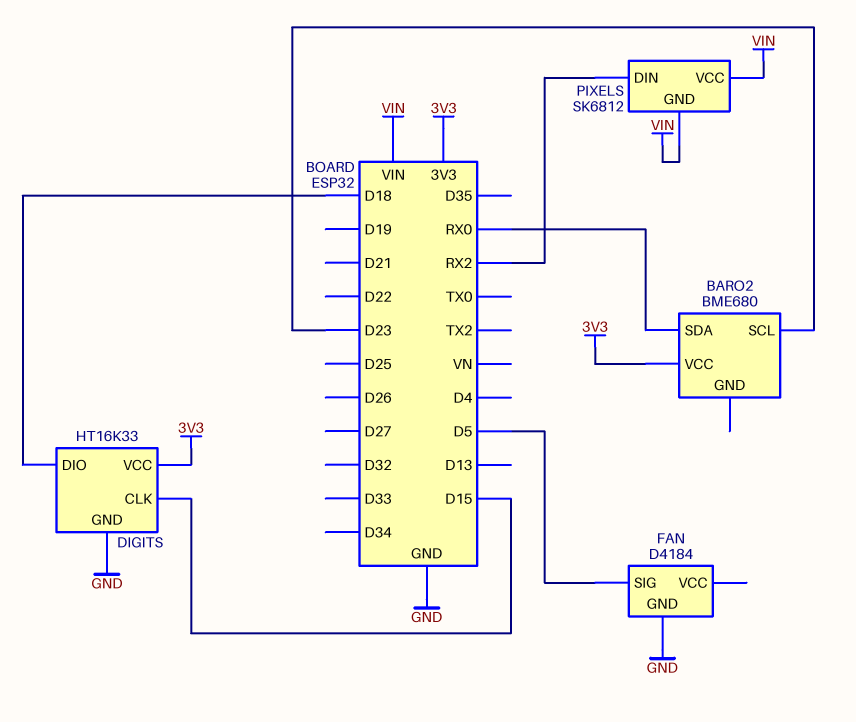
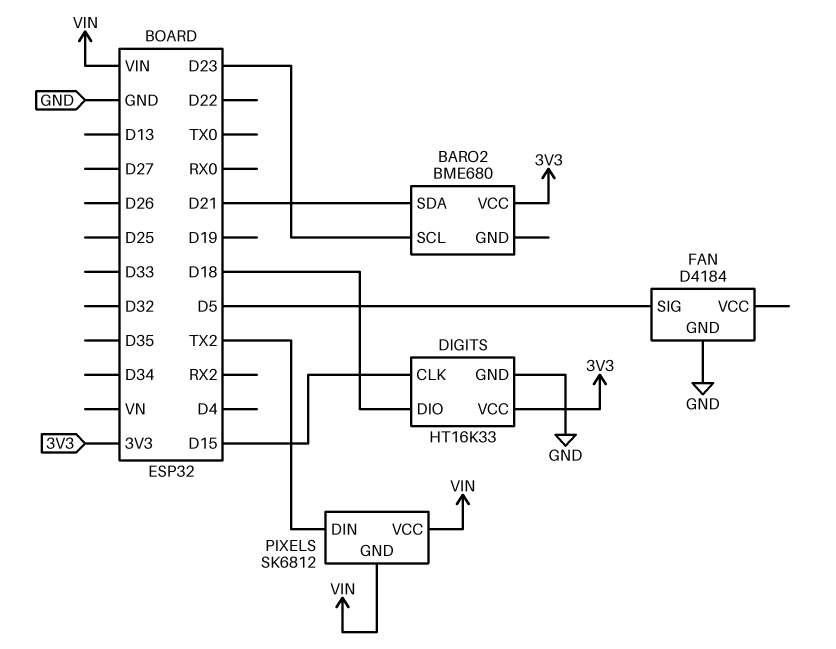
BARO2 pin SDA: RX0 -> D21
PIXELS pin DIN: RX2 -> TX2

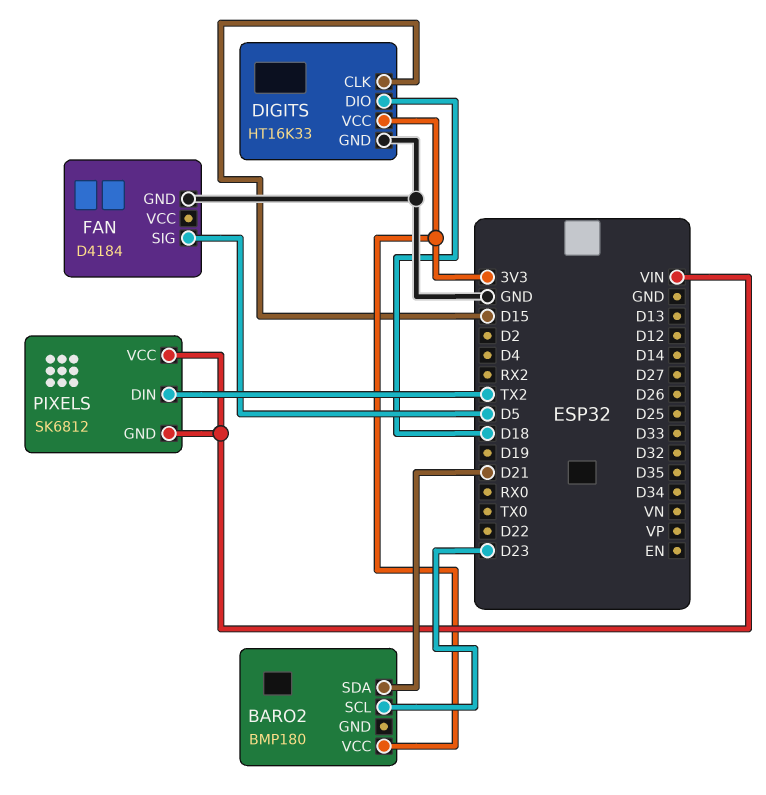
BARO2: BME680 -> BMP180

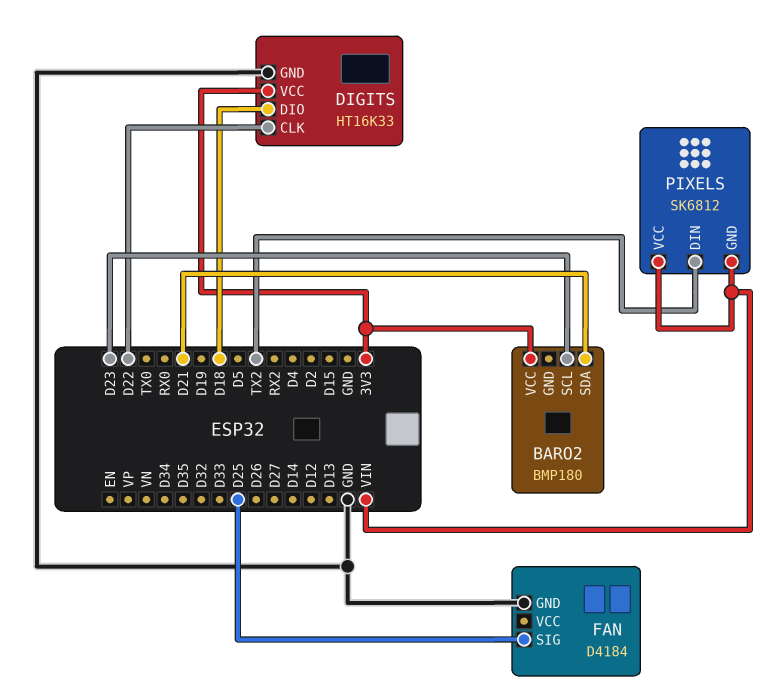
DIGITS pin CLK: D15 -> D22
FAN pin SIG: D5 -> D25

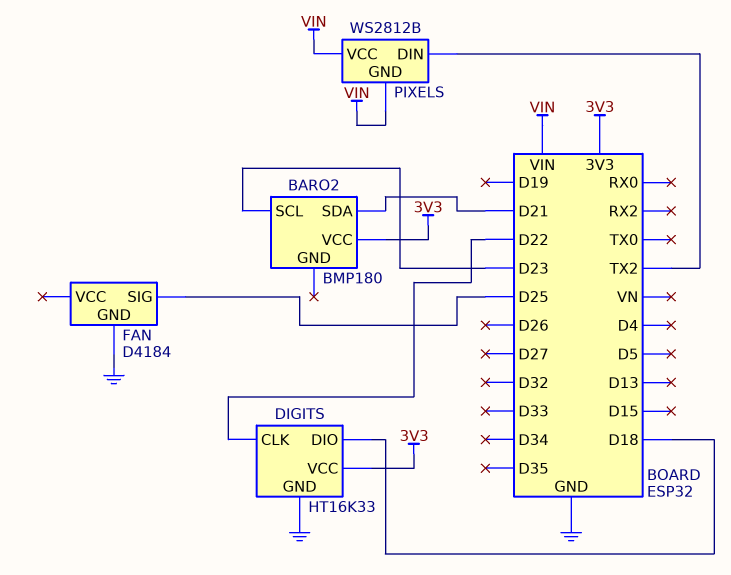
PIXELS: SK6812 -> WS2812B

